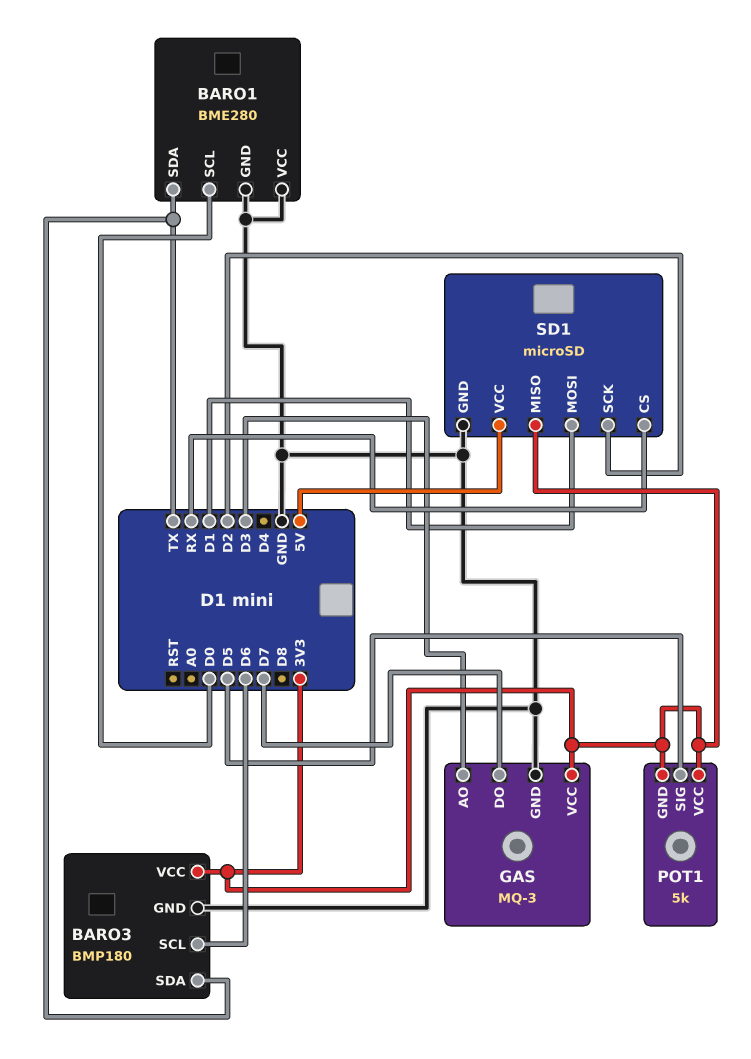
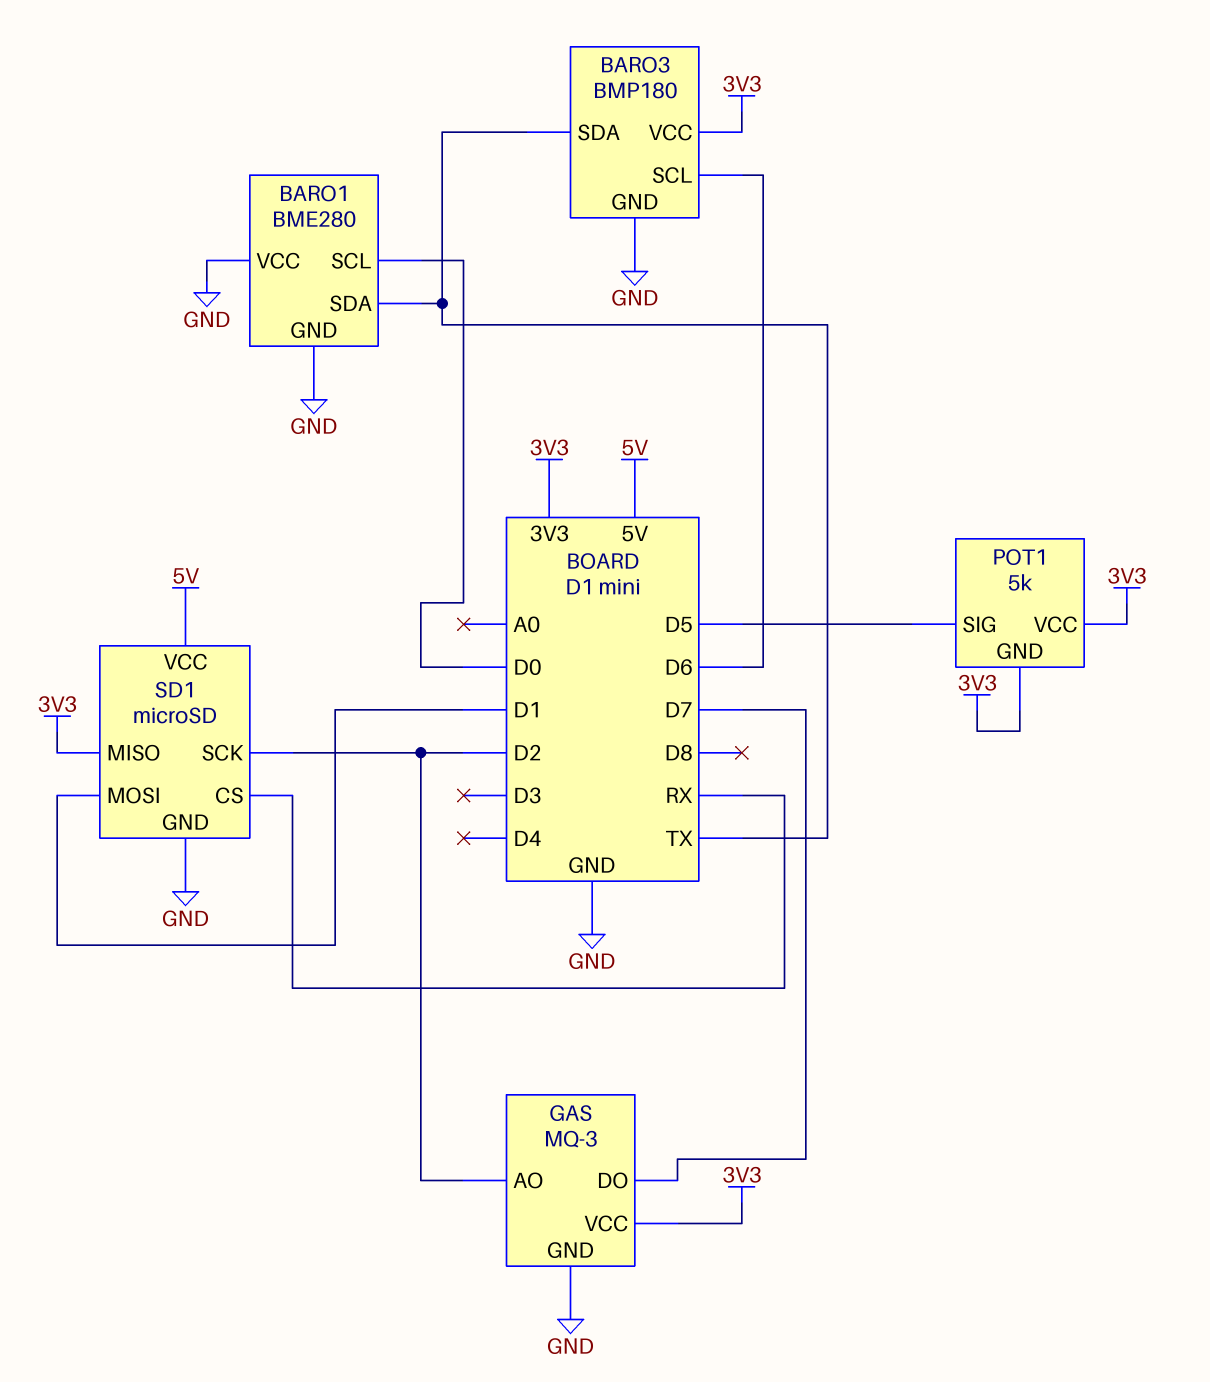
GAS pin AO: D3 -> D2

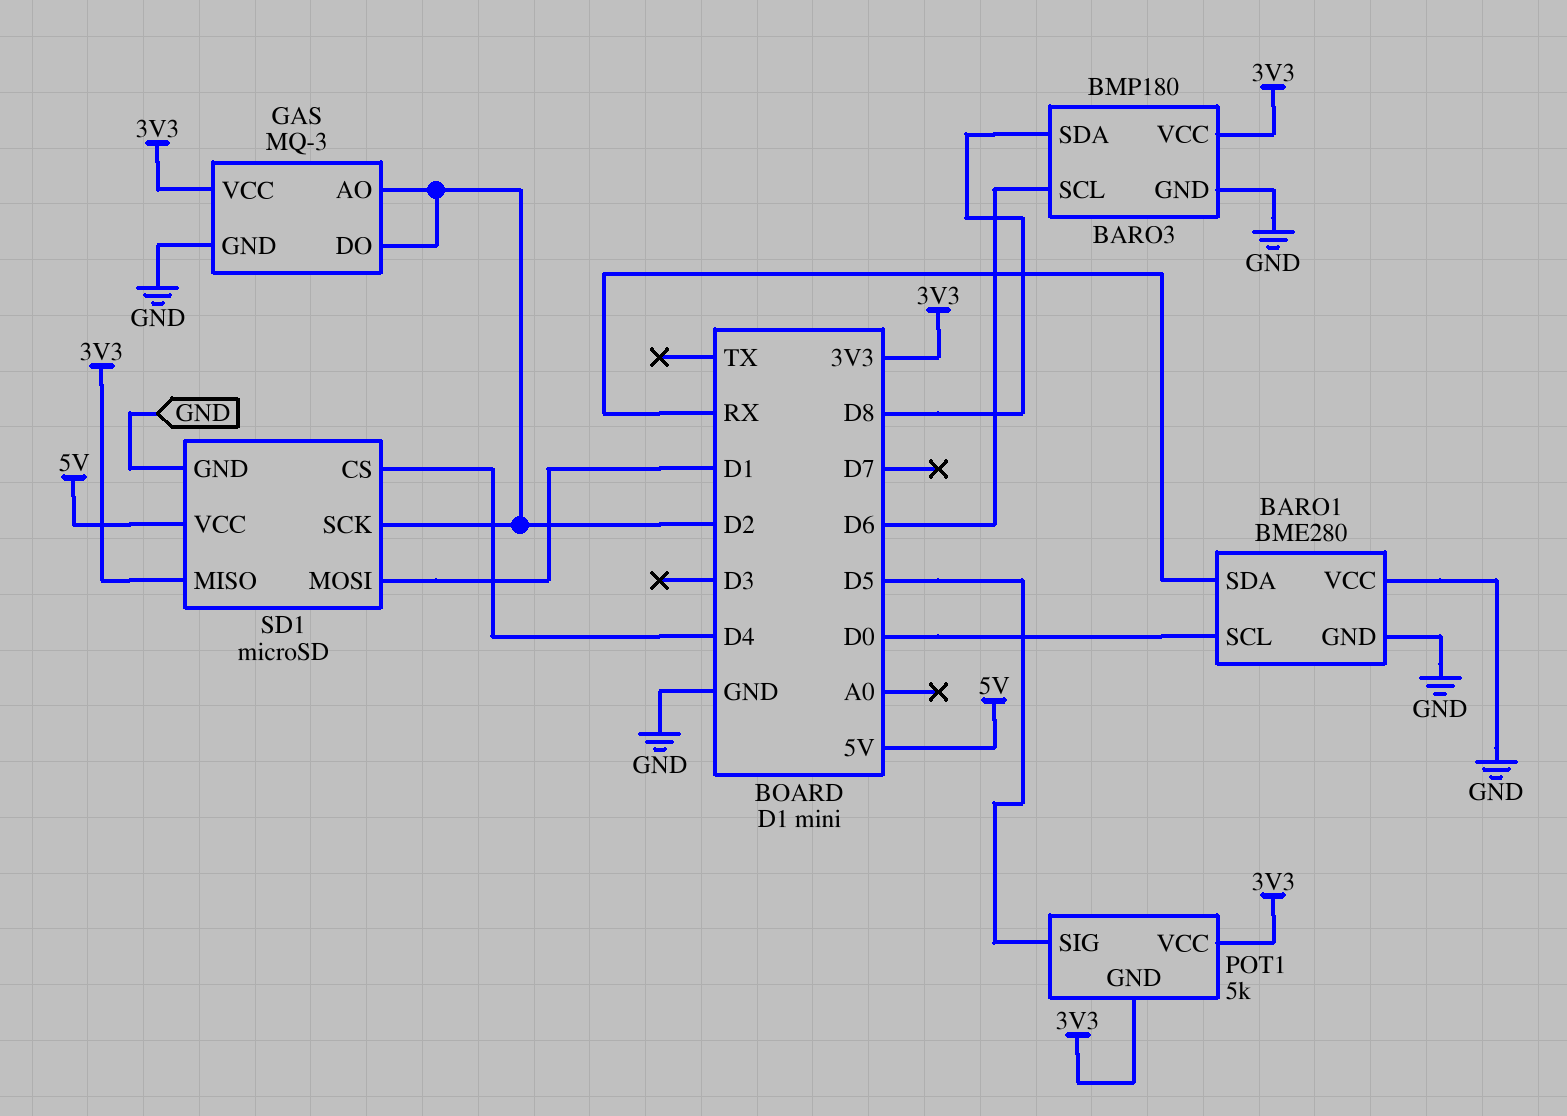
BARO1 pin SDA: TX -> RX
BARO3 pin SDA: TX -> D8
GAS pin DO: D7 -> D2
SD1 pin CS: RX -> D4

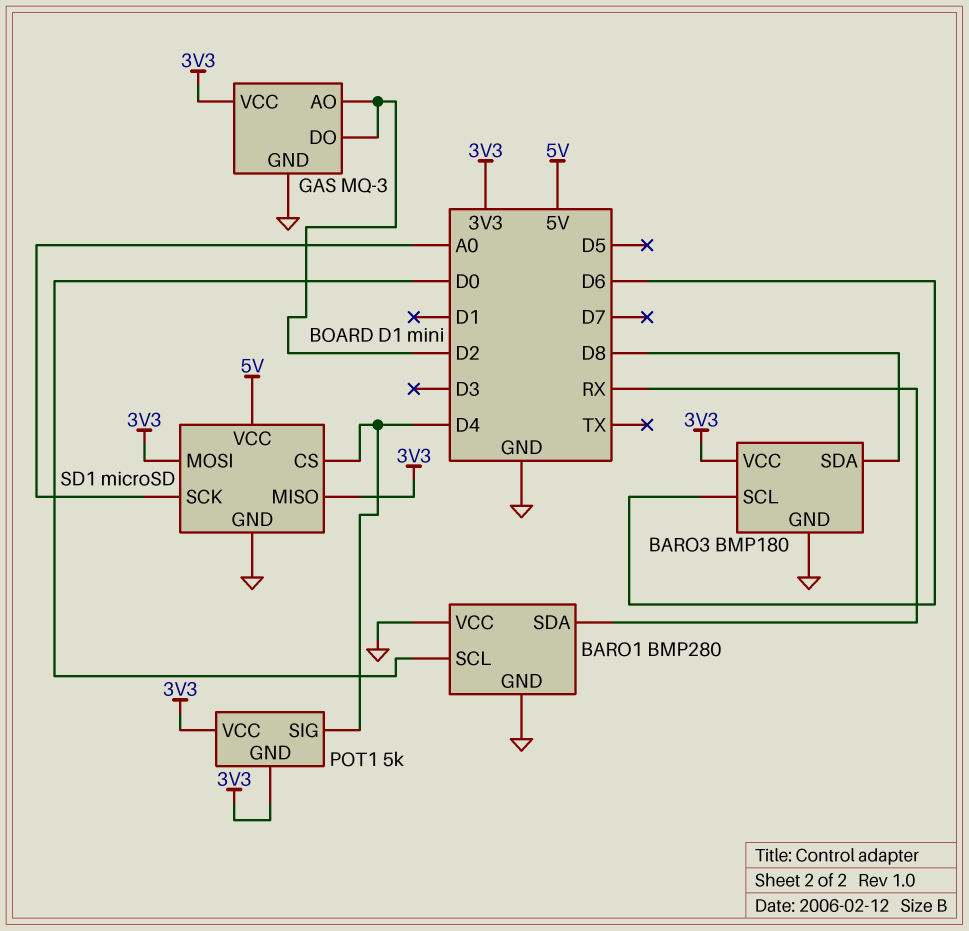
BARO1: BME280 -> BMP280
POT1 pin SIG: D5 -> D4
SD1 pin MOSI: D1 -> 3V3
SD1 pin SCK: D2 -> A0

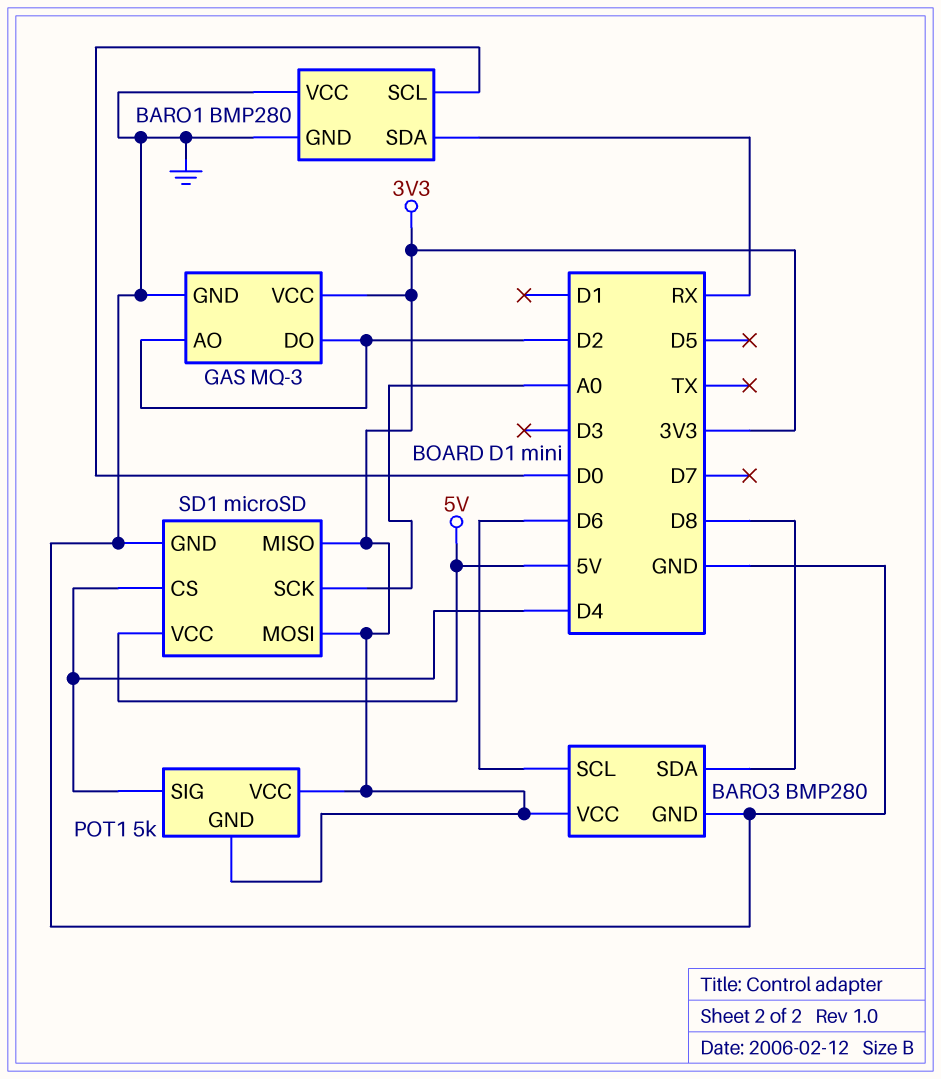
BARO3: BMP180 -> BMP280

